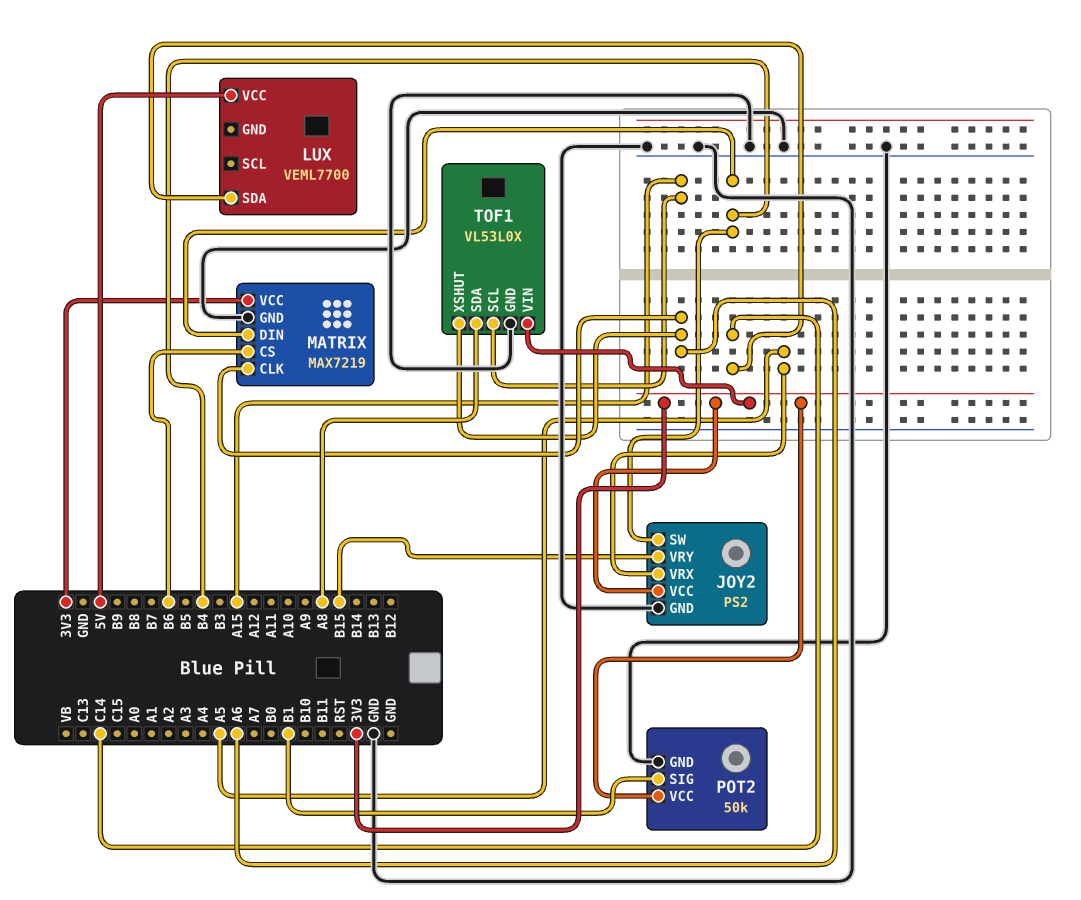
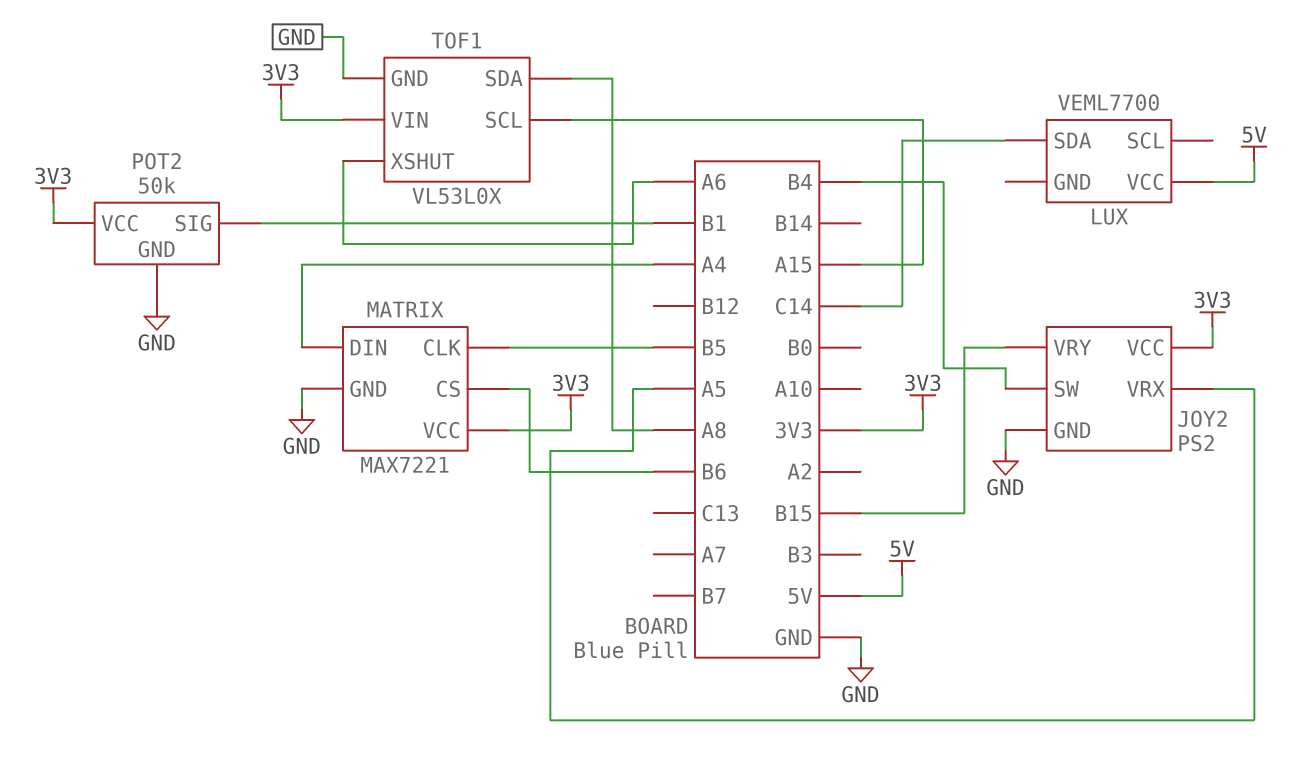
MATRIX: MAX7219 -> MAX7221
MATRIX pin CLK: A6 -> B5
MATRIX pin DIN: B4 -> A4

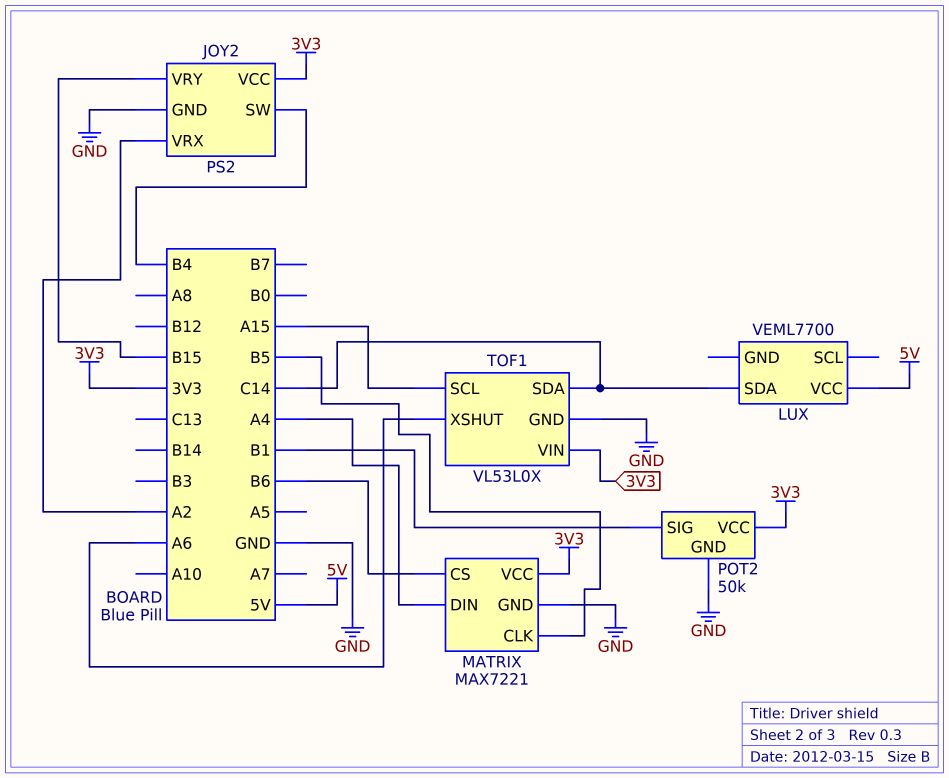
JOY2 pin VRX: A5 -> A2
TOF1 pin SDA: A8 -> C14

